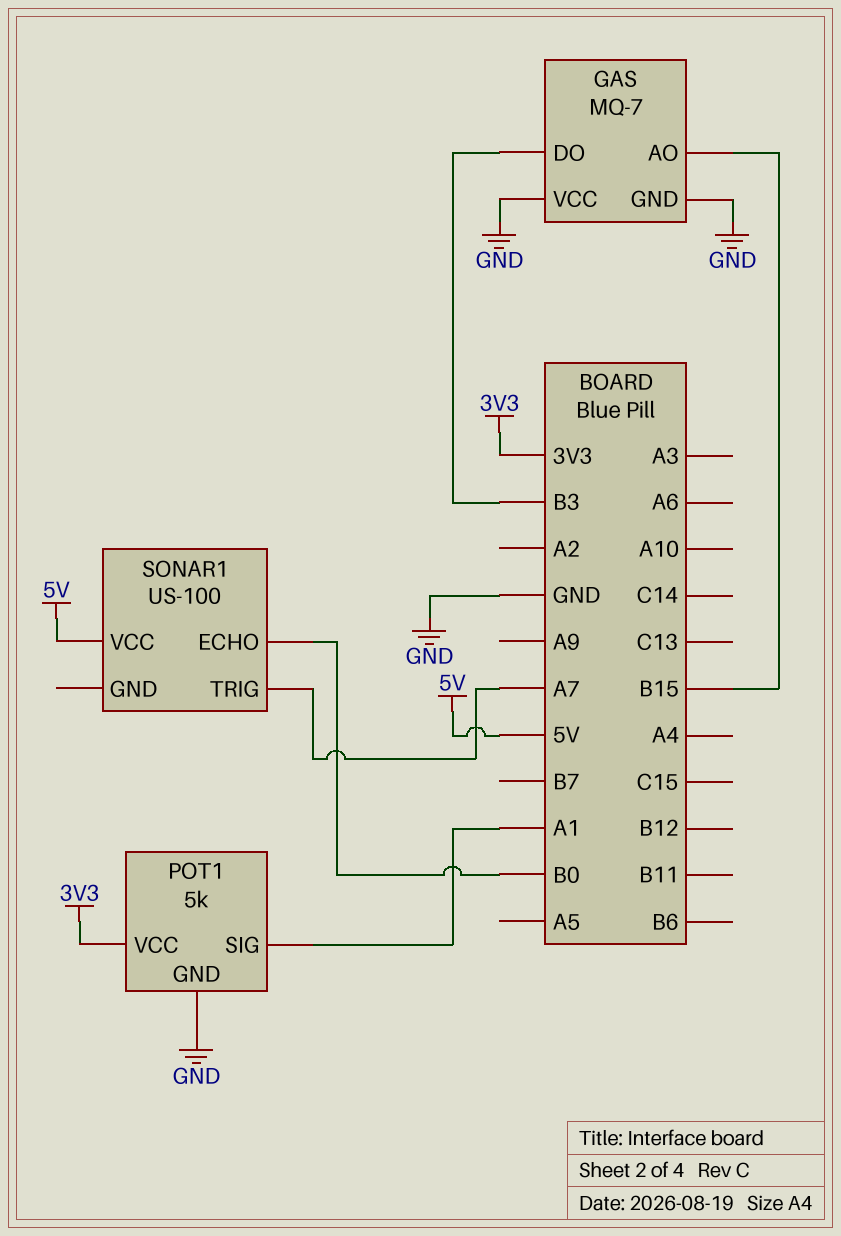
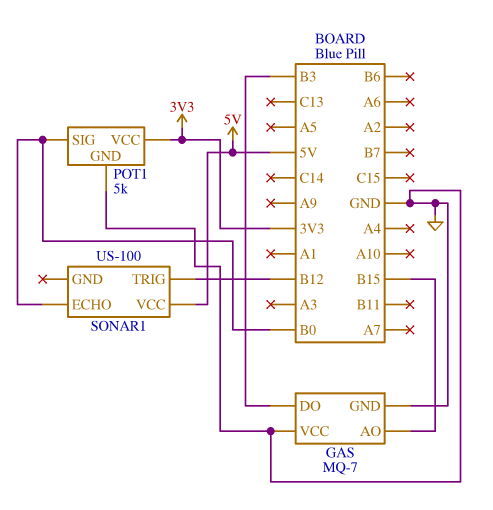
POT1 pin SIG: A1 -> B0
SONAR1 pin TRIG: A7 -> B12

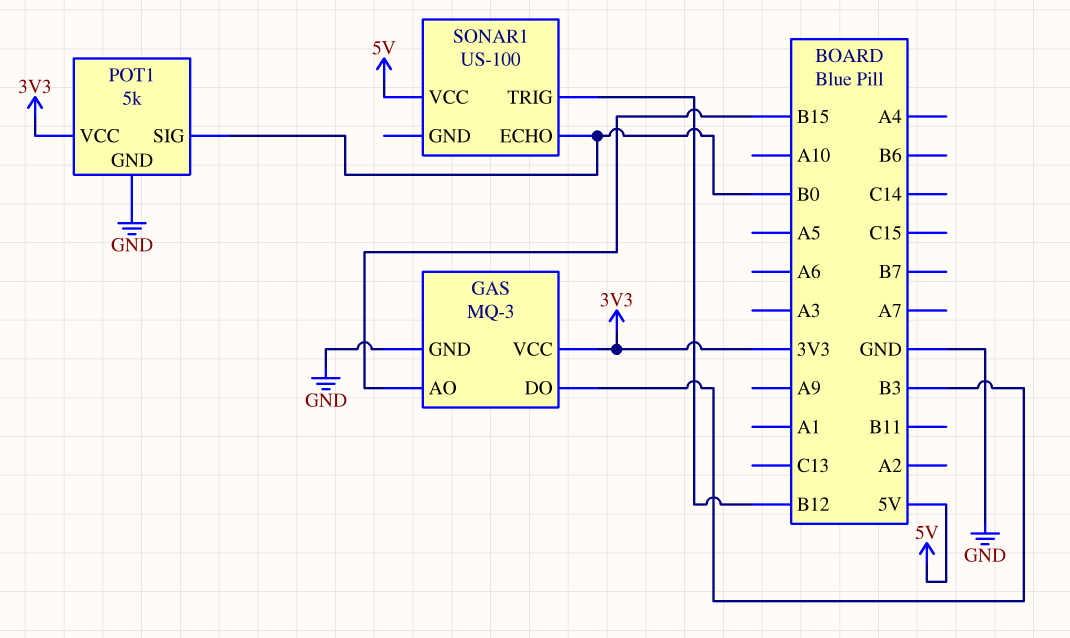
GAS: MQ-7 -> MQ-3
GAS pin VCC: GND -> 3V3

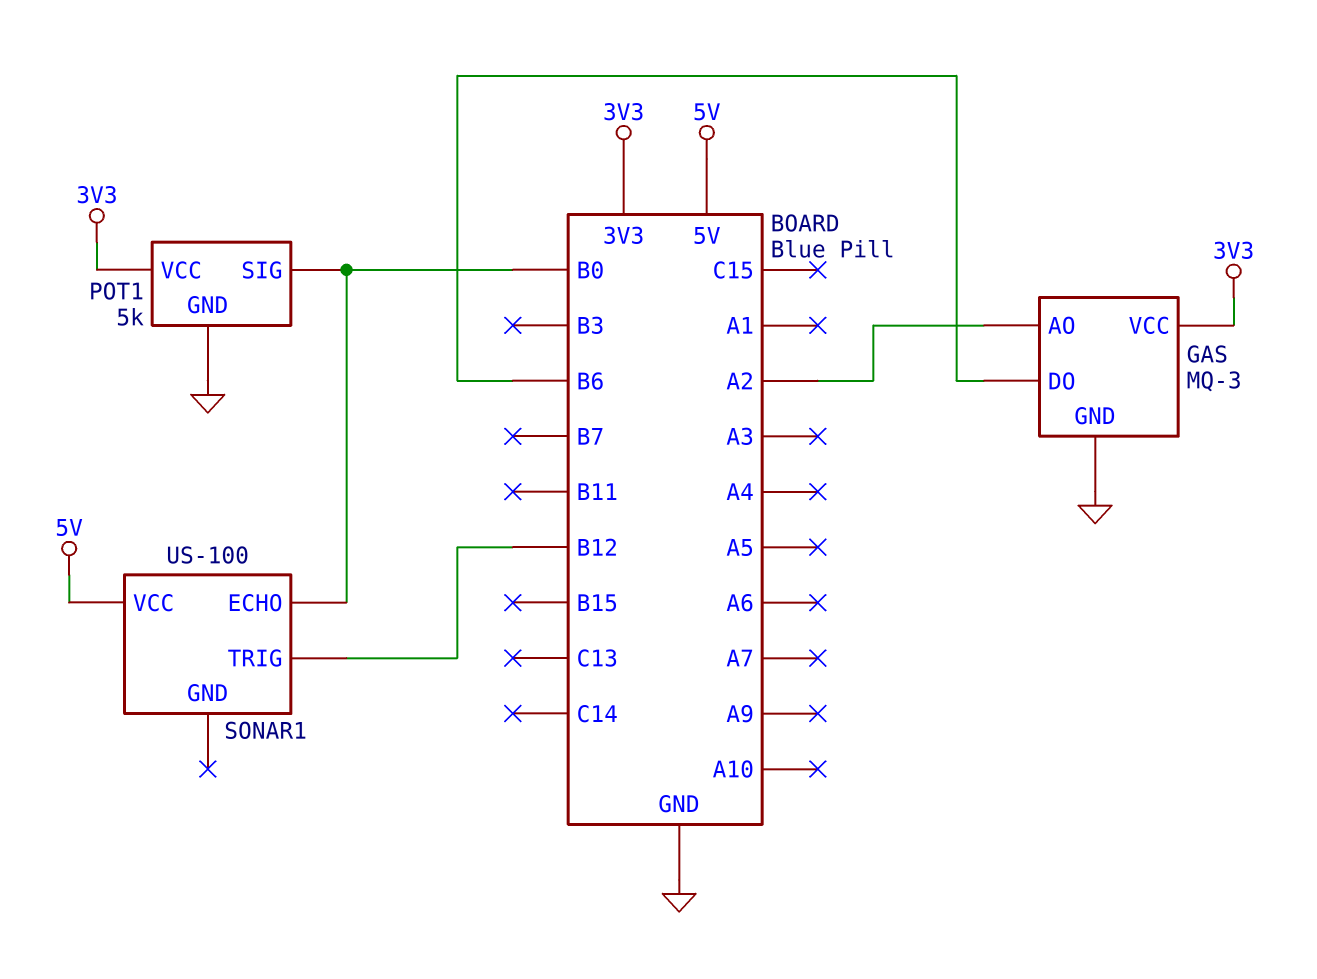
GAS pin AO: B15 -> A2
GAS pin DO: B3 -> B6

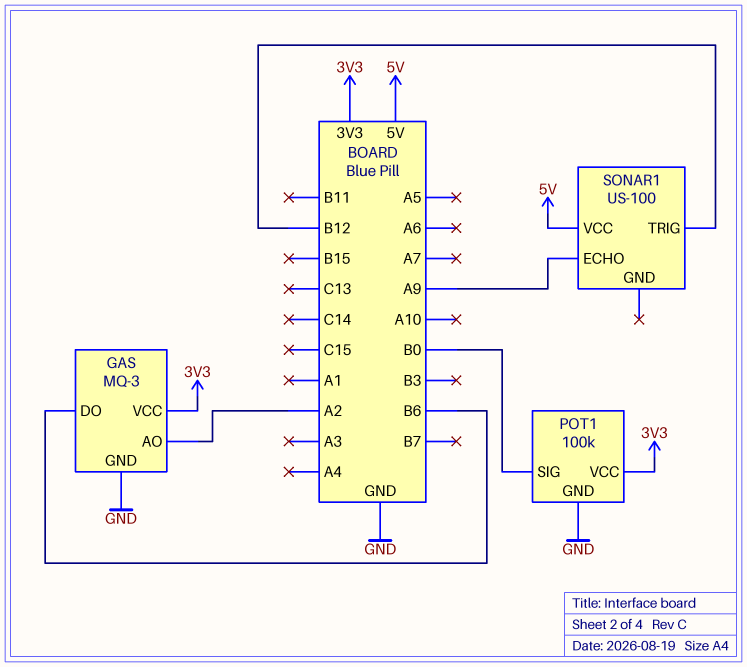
POT1: 5k -> 100k
SONAR1 pin ECHO: B0 -> A9

